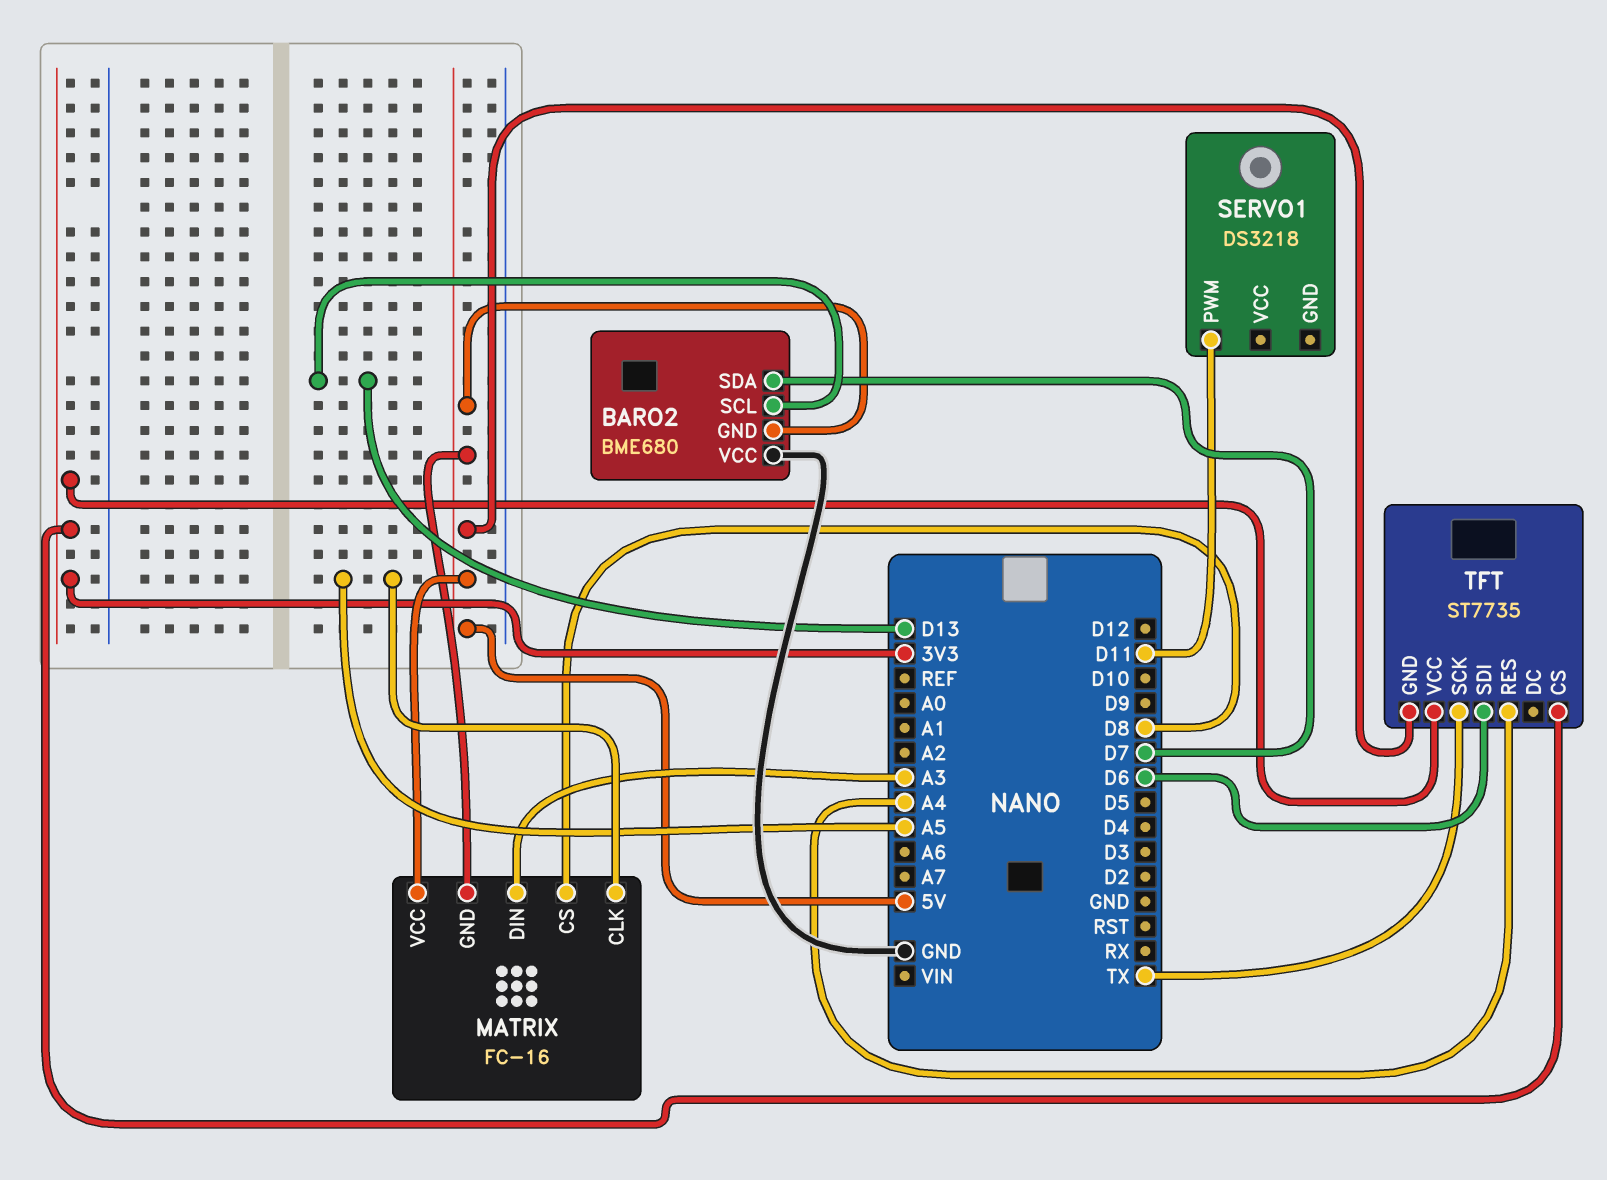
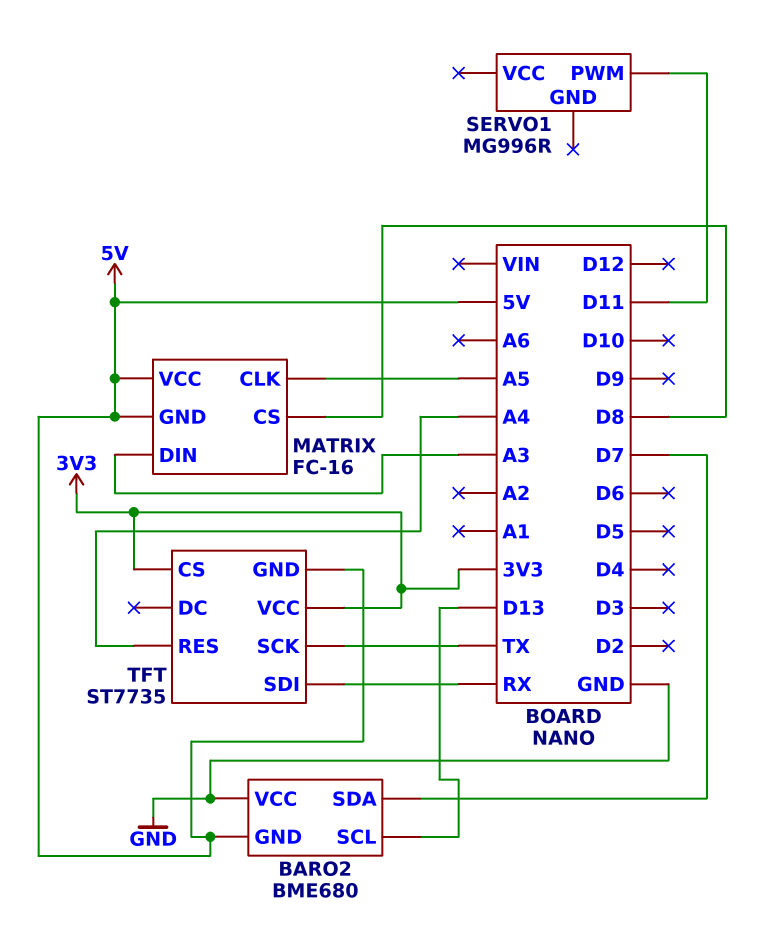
SERVO1: DS3218 -> MG996R
TFT pin SDI: D6 -> RX

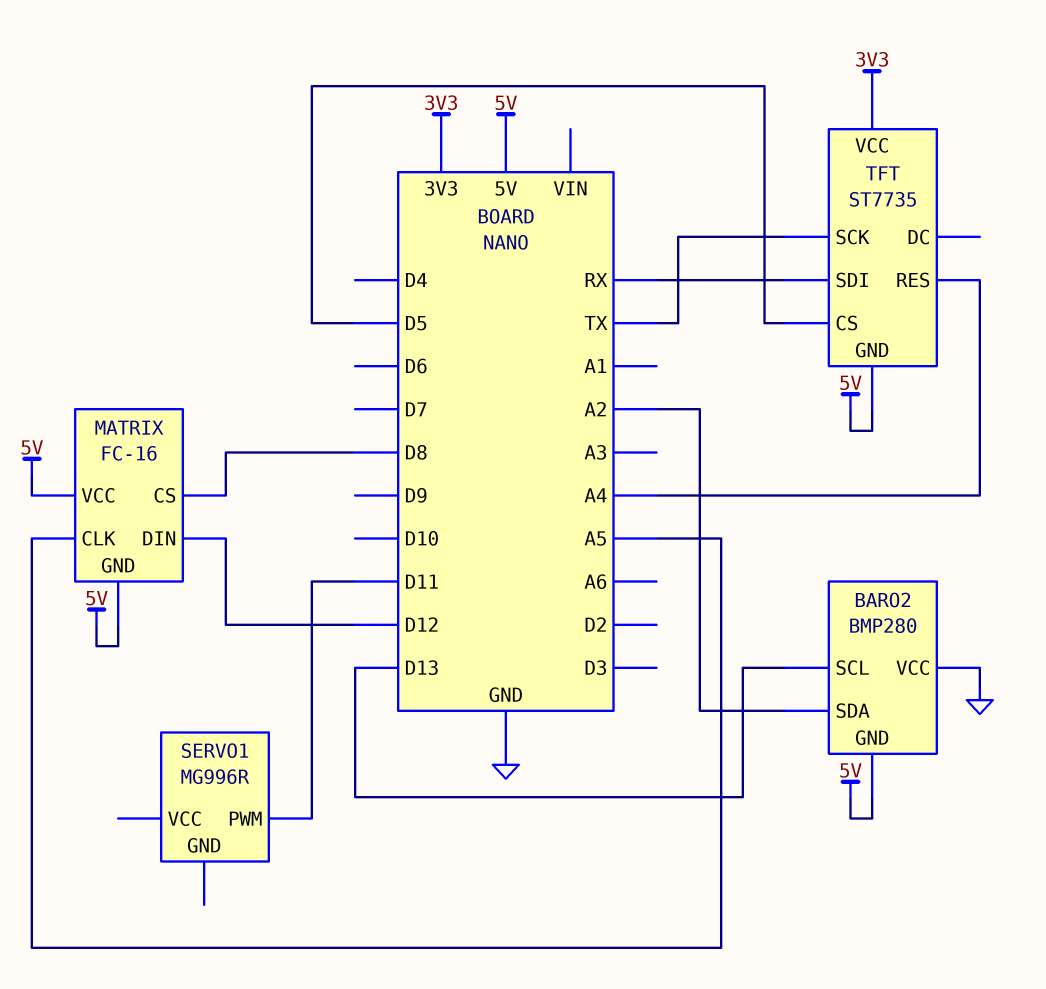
BARO2: BME680 -> BMP280
BARO2 pin SDA: D7 -> A2
MATRIX pin DIN: A3 -> D12
TFT pin CS: 3V3 -> D5

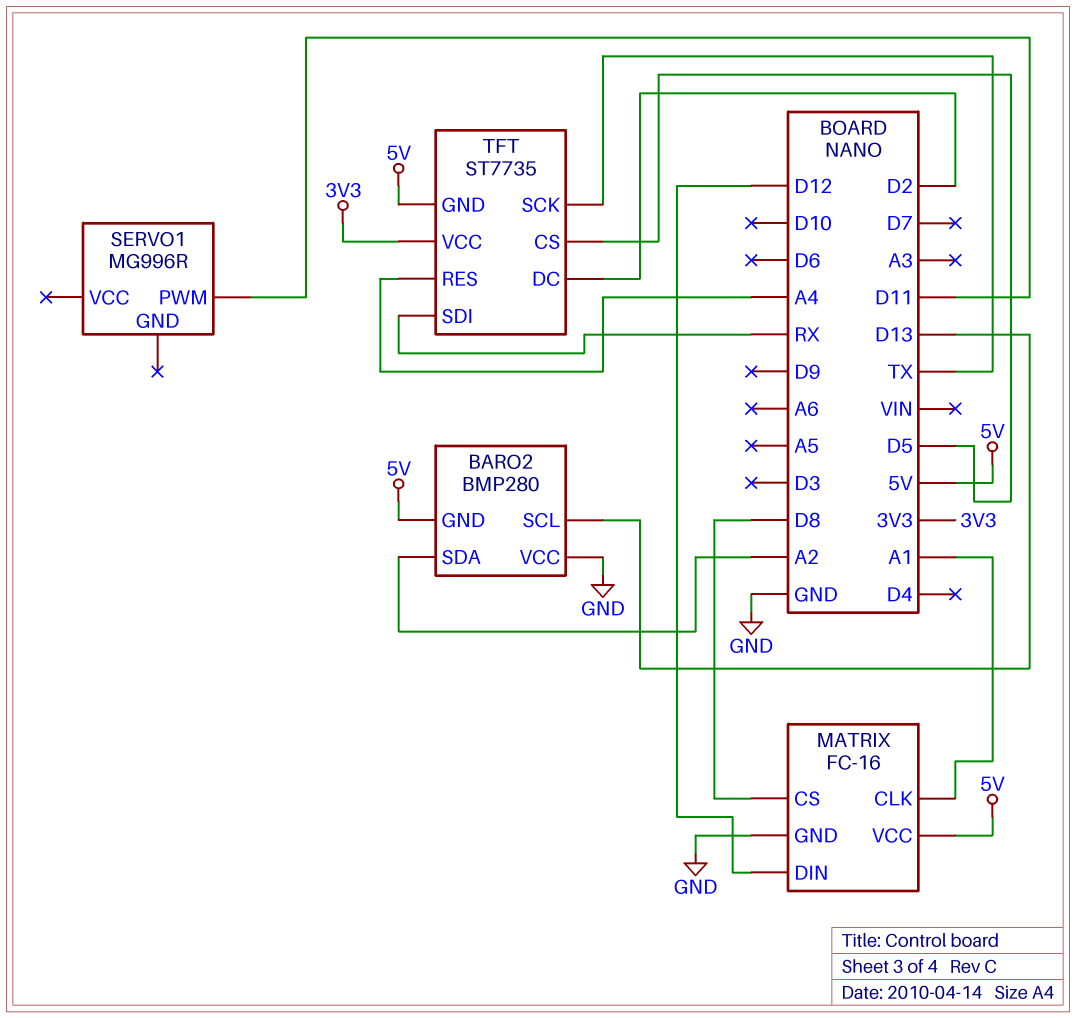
MATRIX pin CLK: A5 -> A1
MATRIX pin GND: 5V -> GND
TFT pin DC: none -> D2

